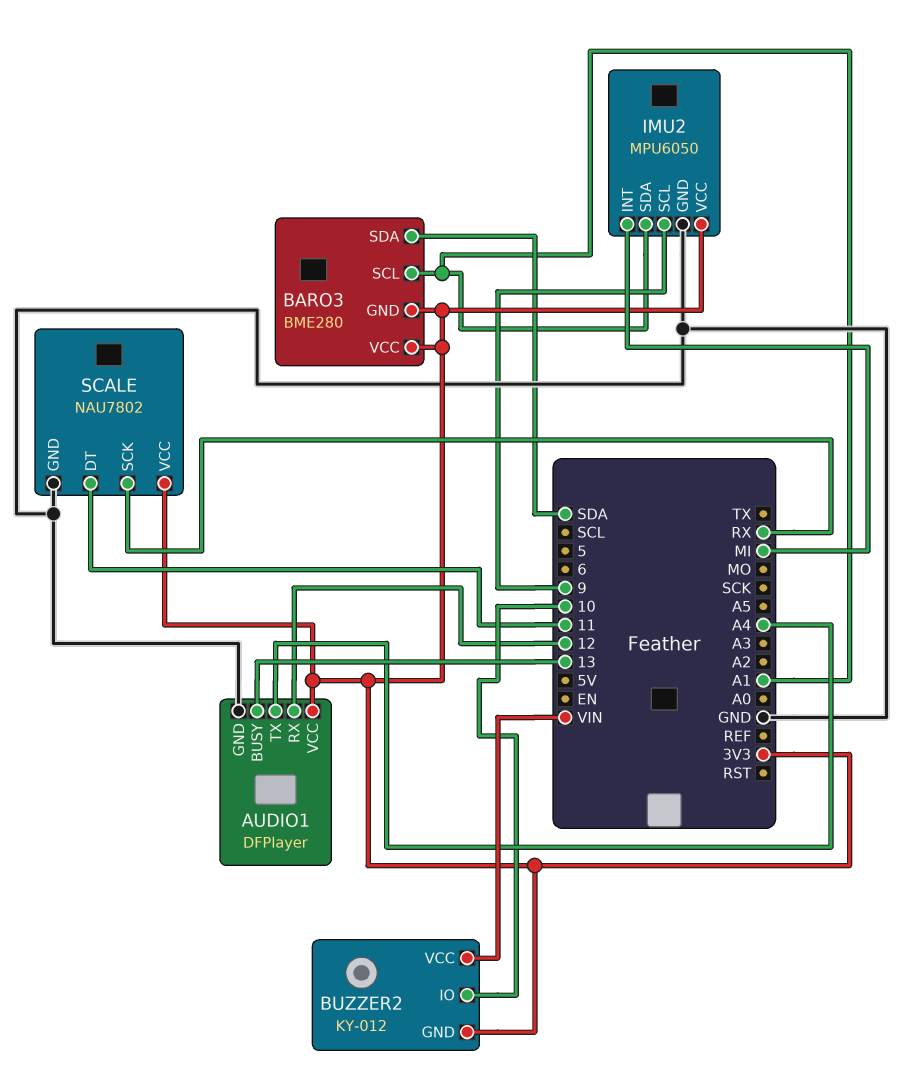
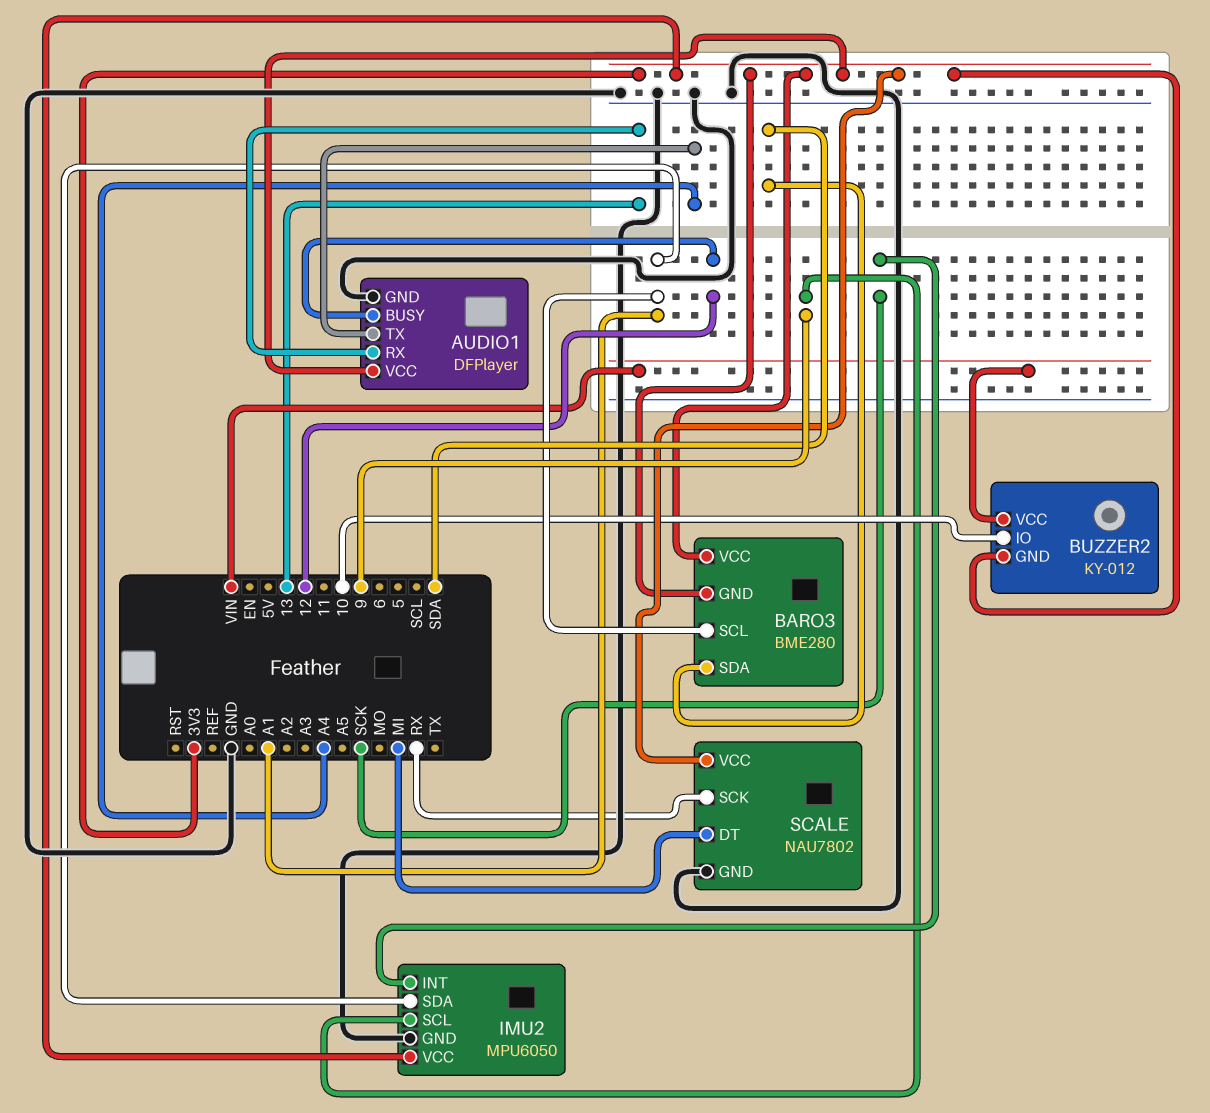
AUDIO1 pin BUSY: 13 -> 12
AUDIO1 pin RX: 12 -> 13
IMU2 pin INT: MI -> SCK
SCALE pin DT: 11 -> MI

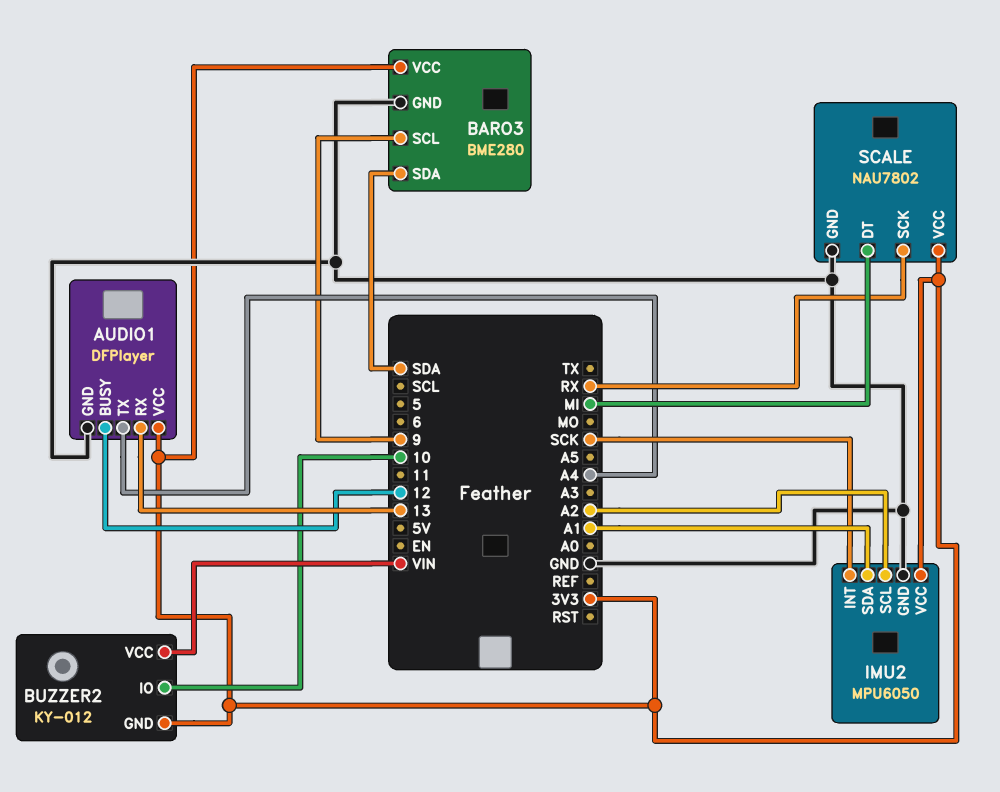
BARO3 pin GND: 3V3 -> GND
BARO3 pin SCL: A1 -> 9
IMU2 pin SCL: 9 -> A2

